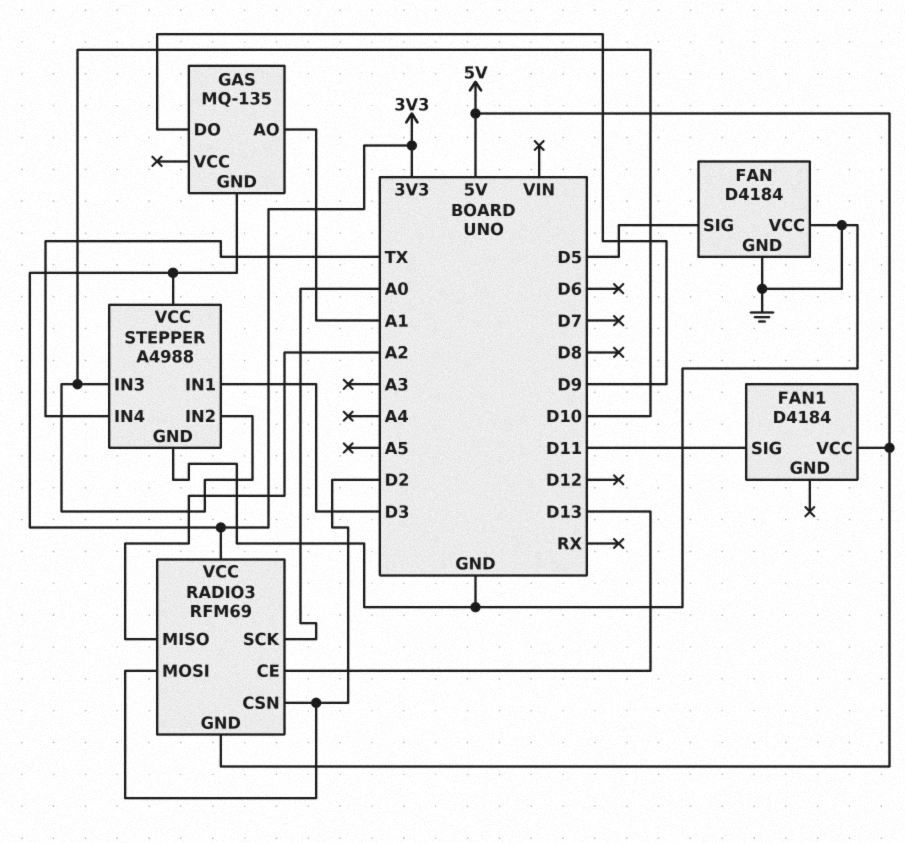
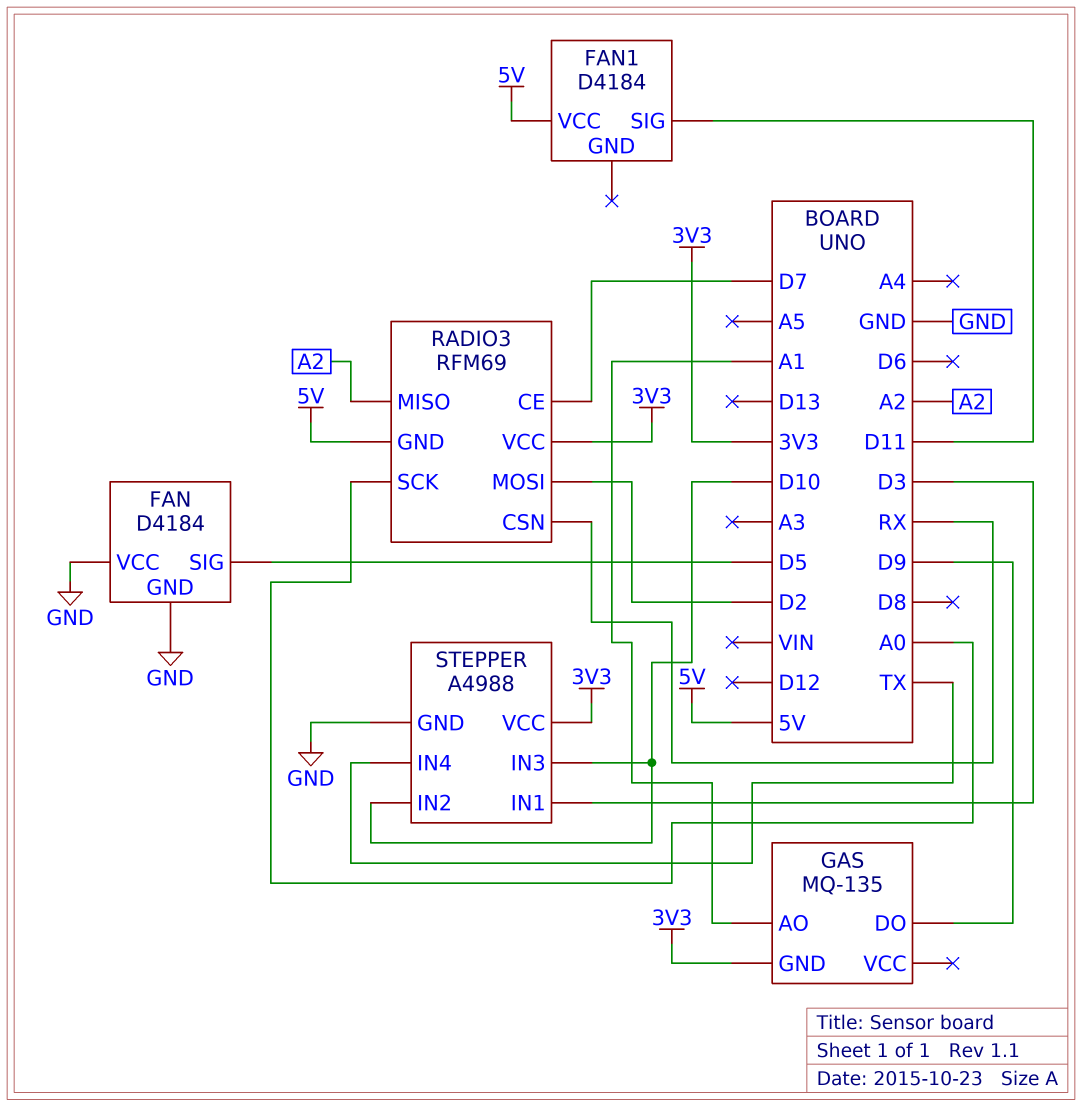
RADIO3 pin CE: D13 -> D7
RADIO3 pin CSN: D2 -> RX

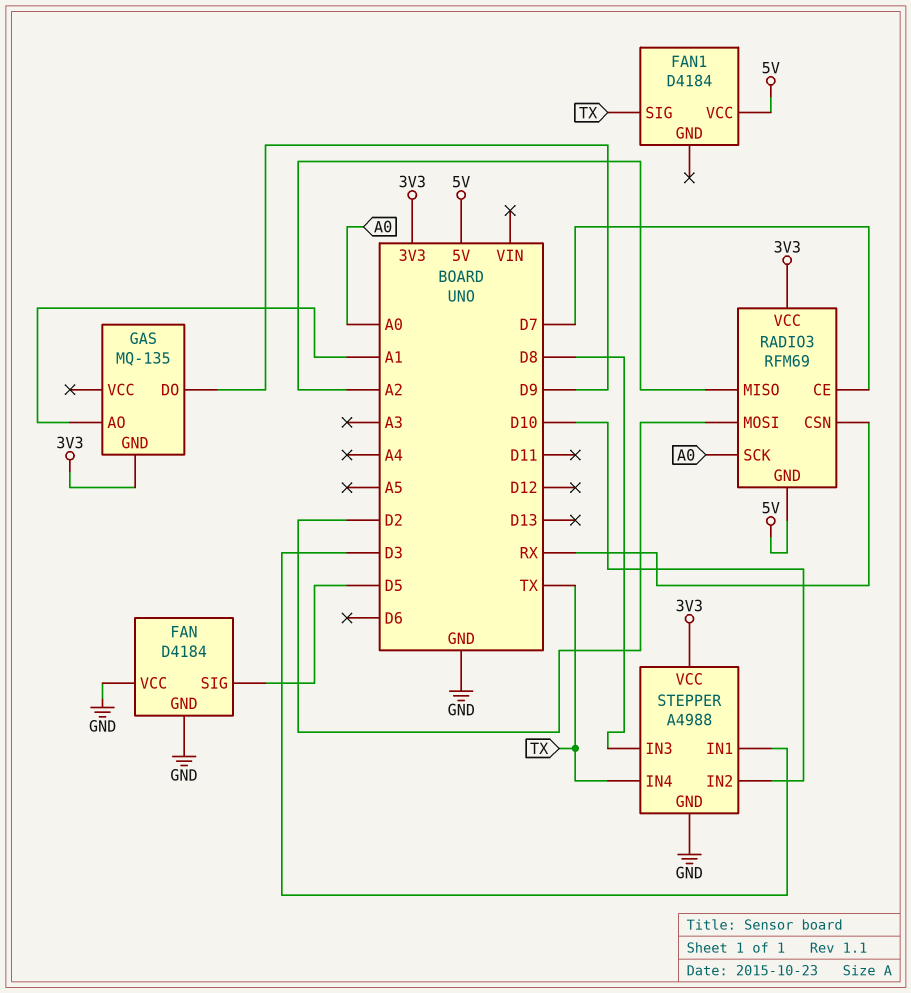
FAN1 pin SIG: D11 -> TX
STEPPER pin IN3: D10 -> D8

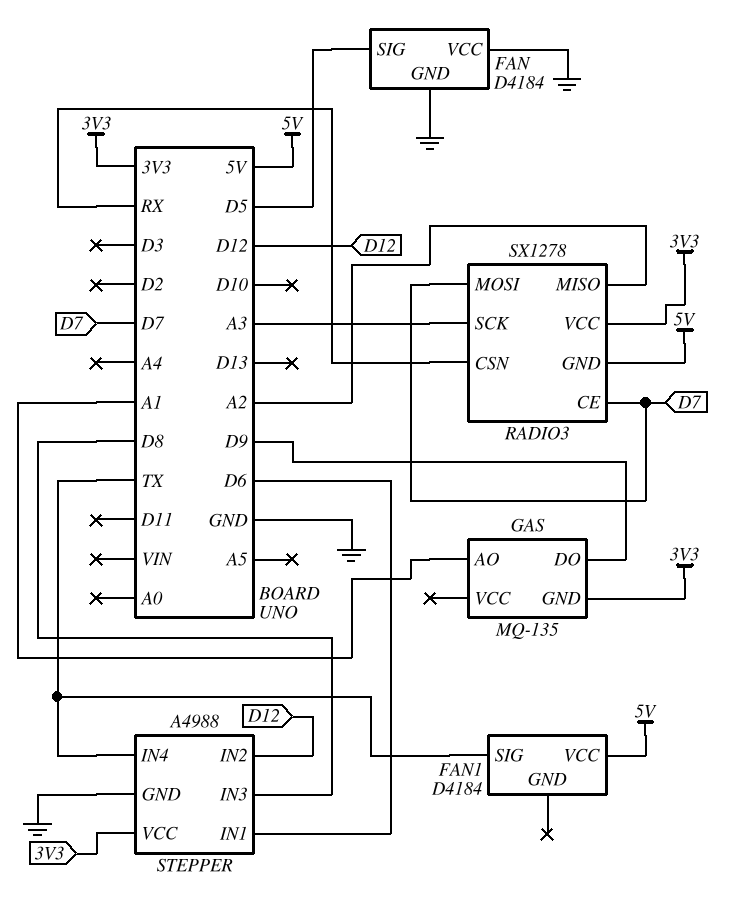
RADIO3: RFM69 -> SX1278
RADIO3 pin MOSI: D2 -> D7
RADIO3 pin SCK: A0 -> A3
STEPPER pin IN1: D3 -> D6
STEPPER pin IN2: D10 -> D12

